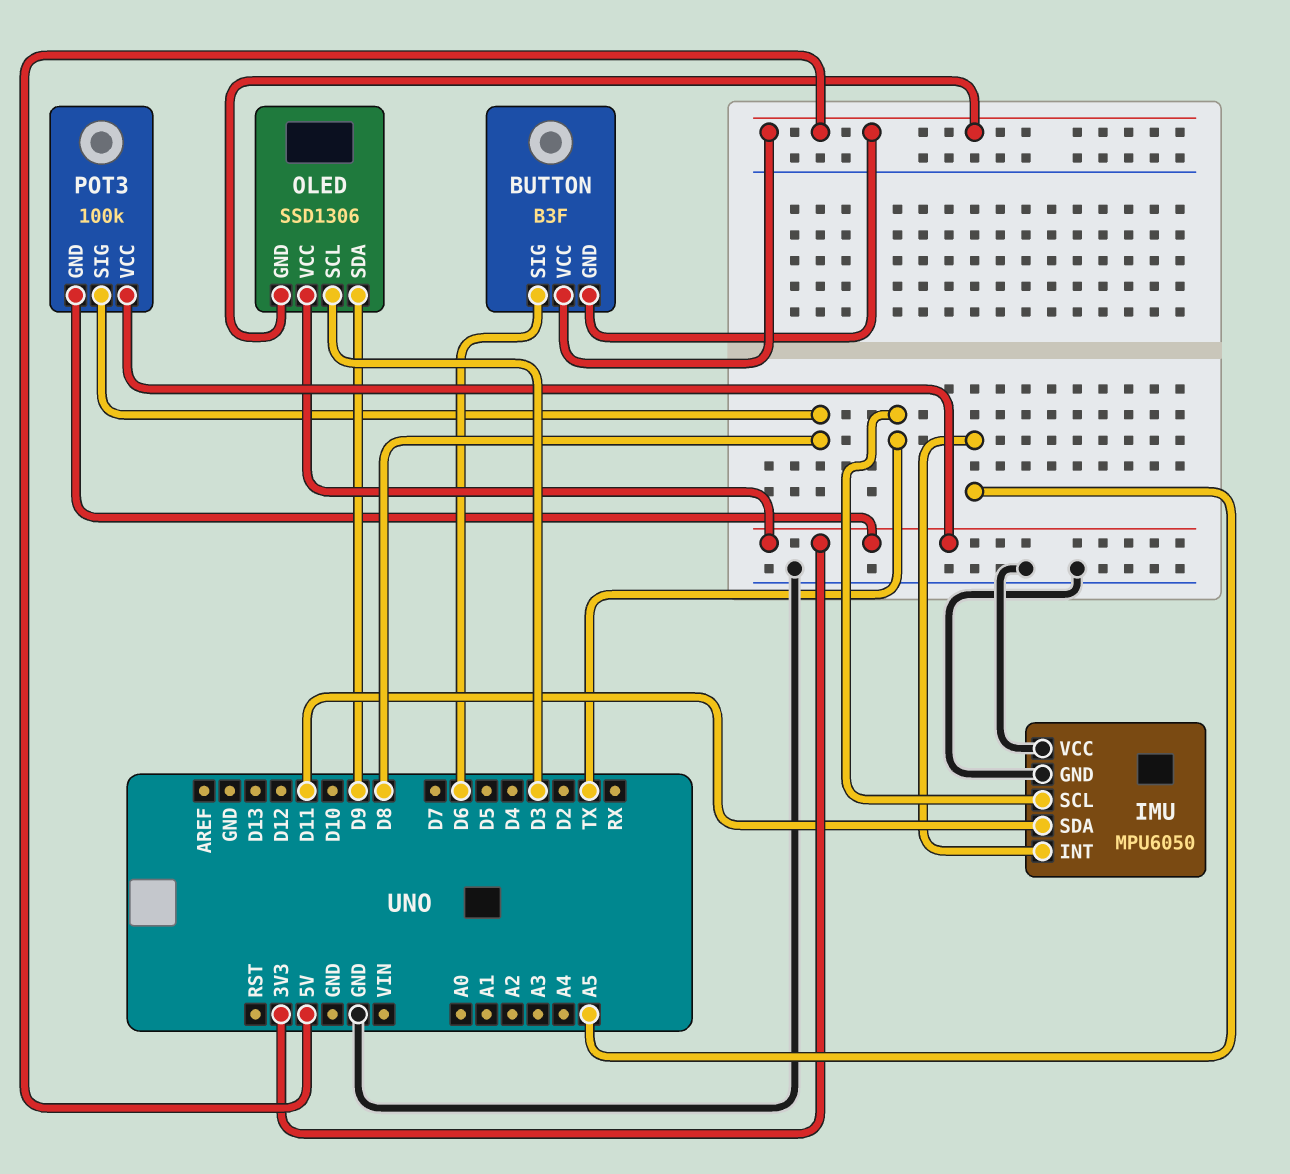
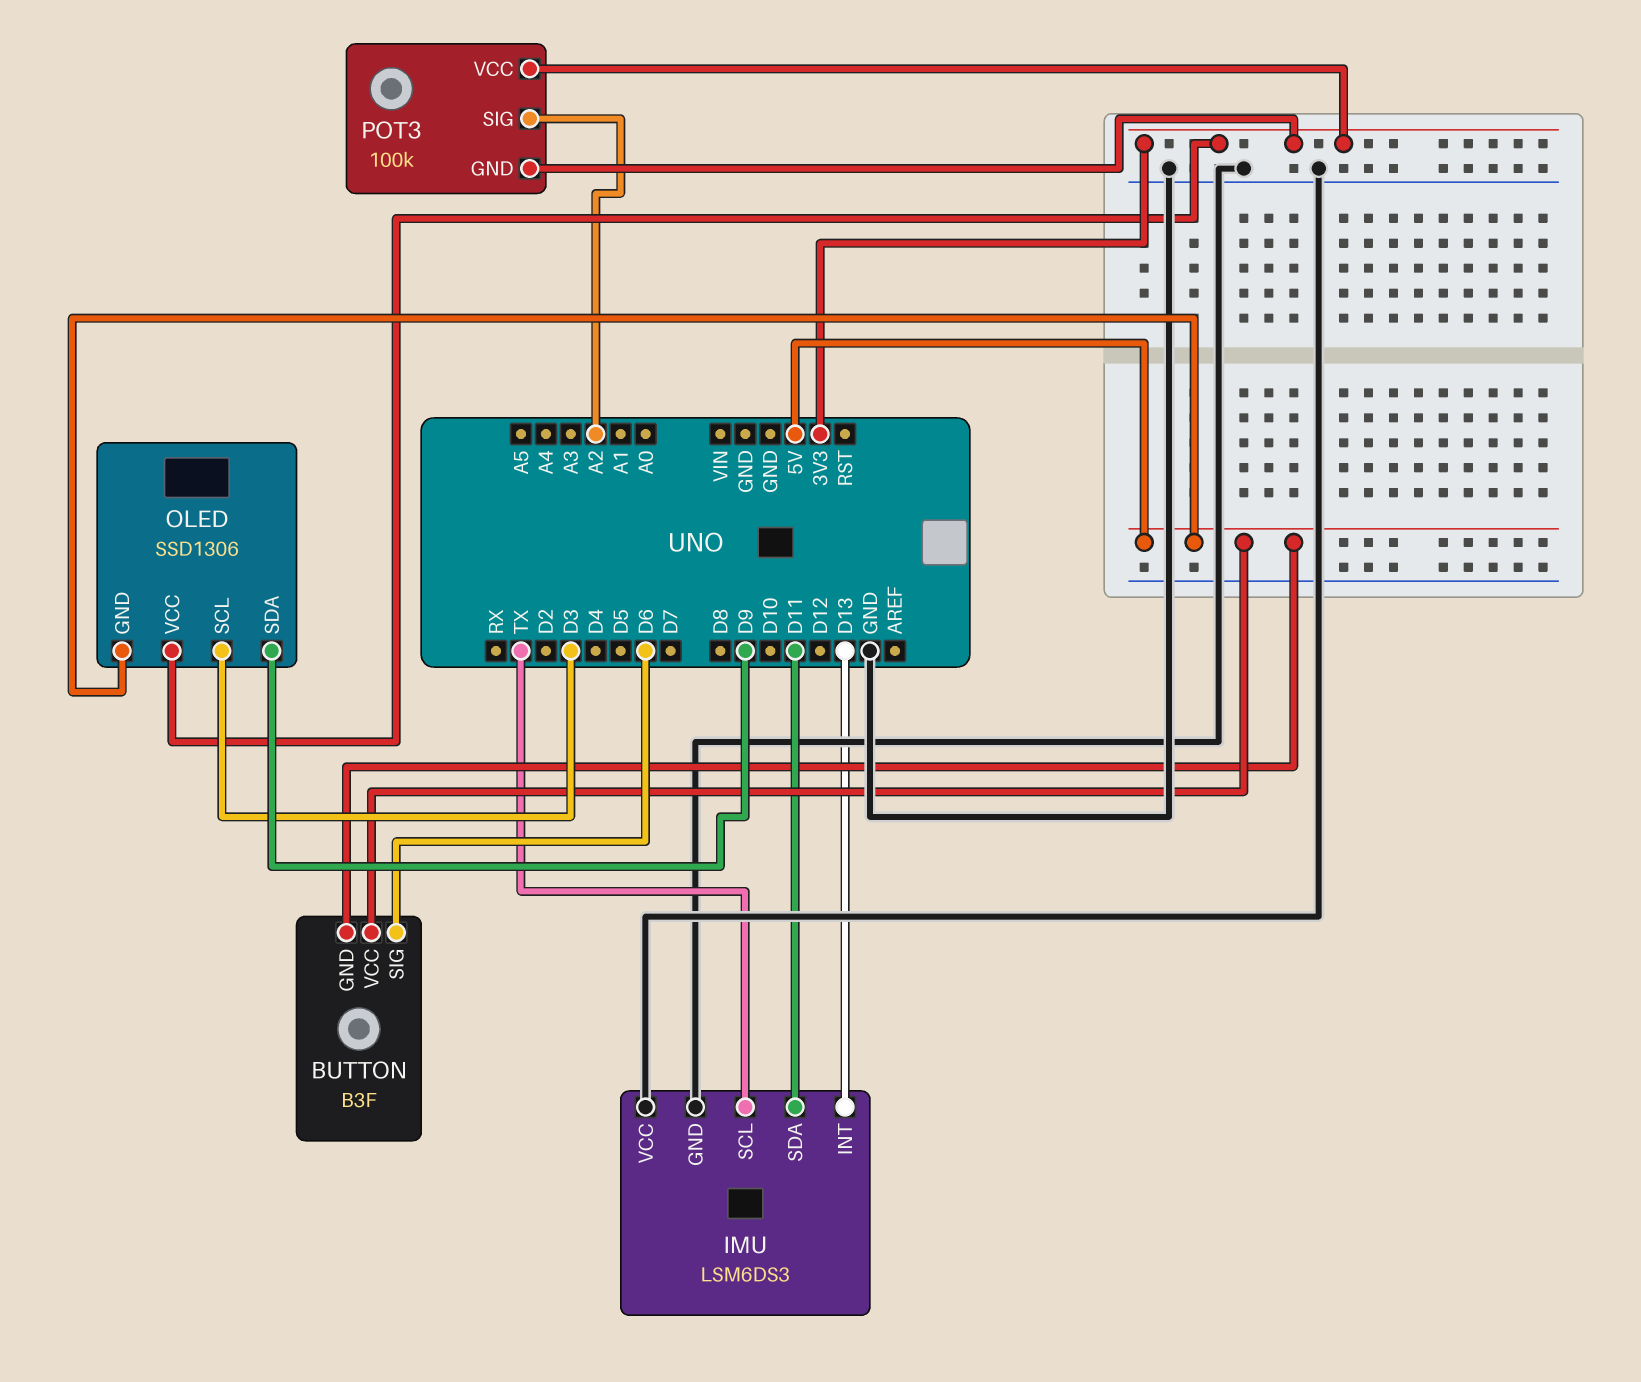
IMU: MPU6050 -> LSM6DS3
IMU pin INT: A5 -> D13
POT3 pin SIG: D8 -> A2

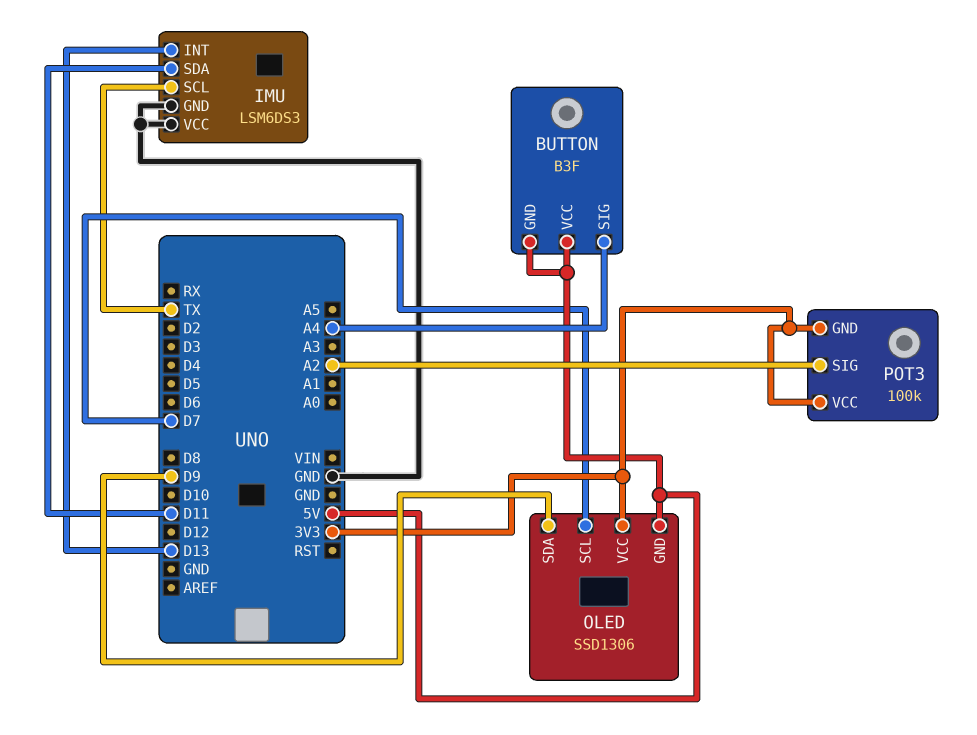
BUTTON pin SIG: D6 -> A4
OLED pin SCL: D3 -> D7

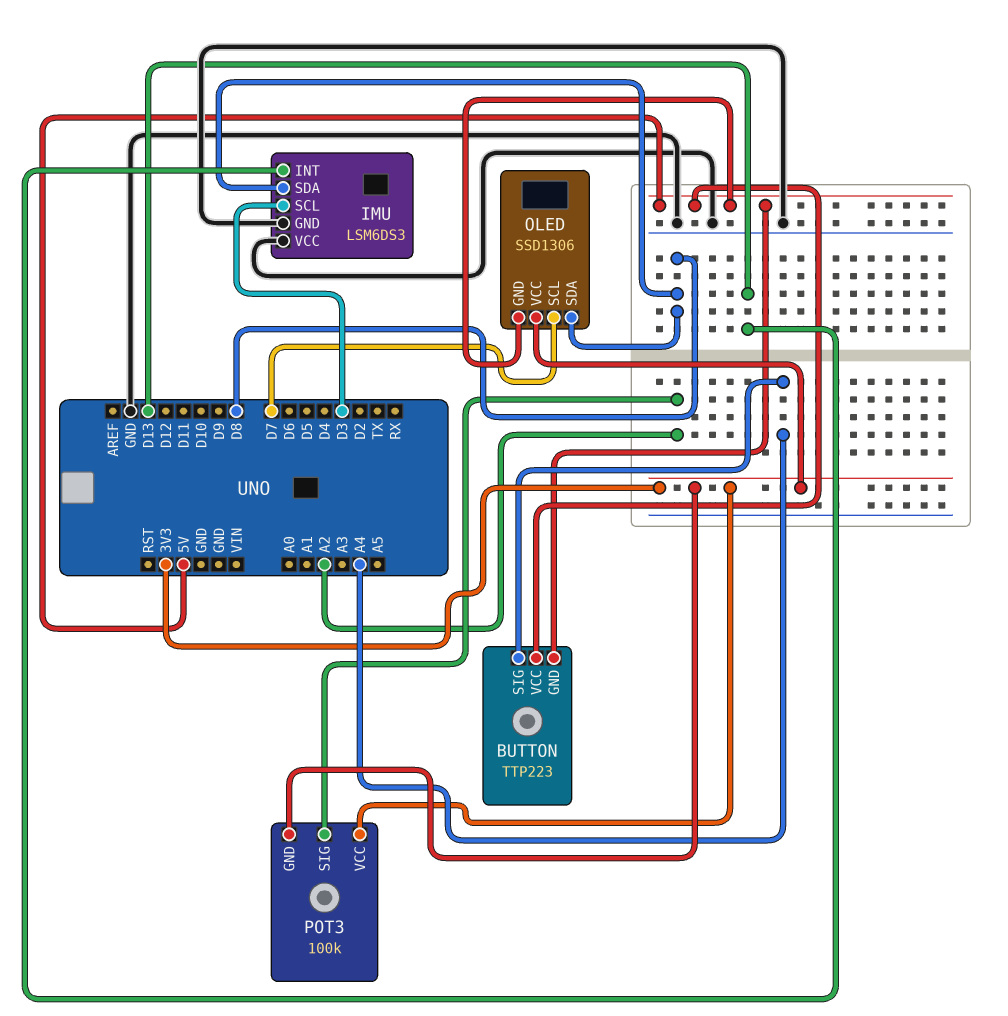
BUTTON: B3F -> TTP223
IMU pin SCL: TX -> D3
IMU pin SDA: D11 -> D8
OLED pin SDA: D9 -> D8

